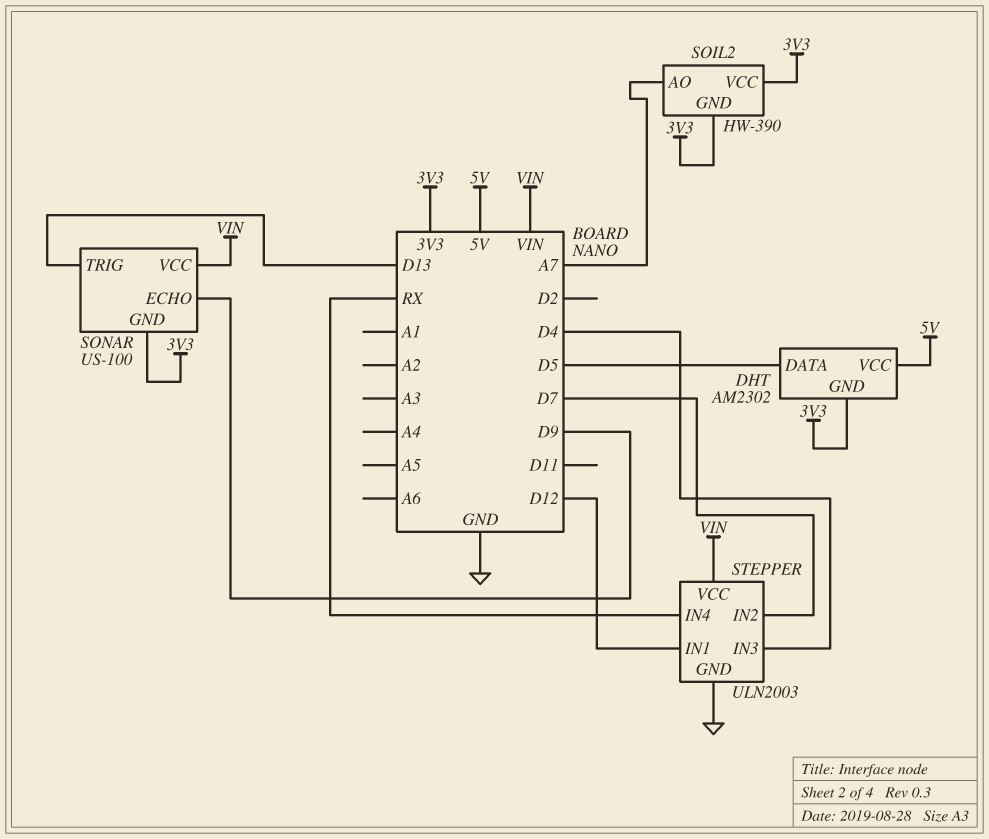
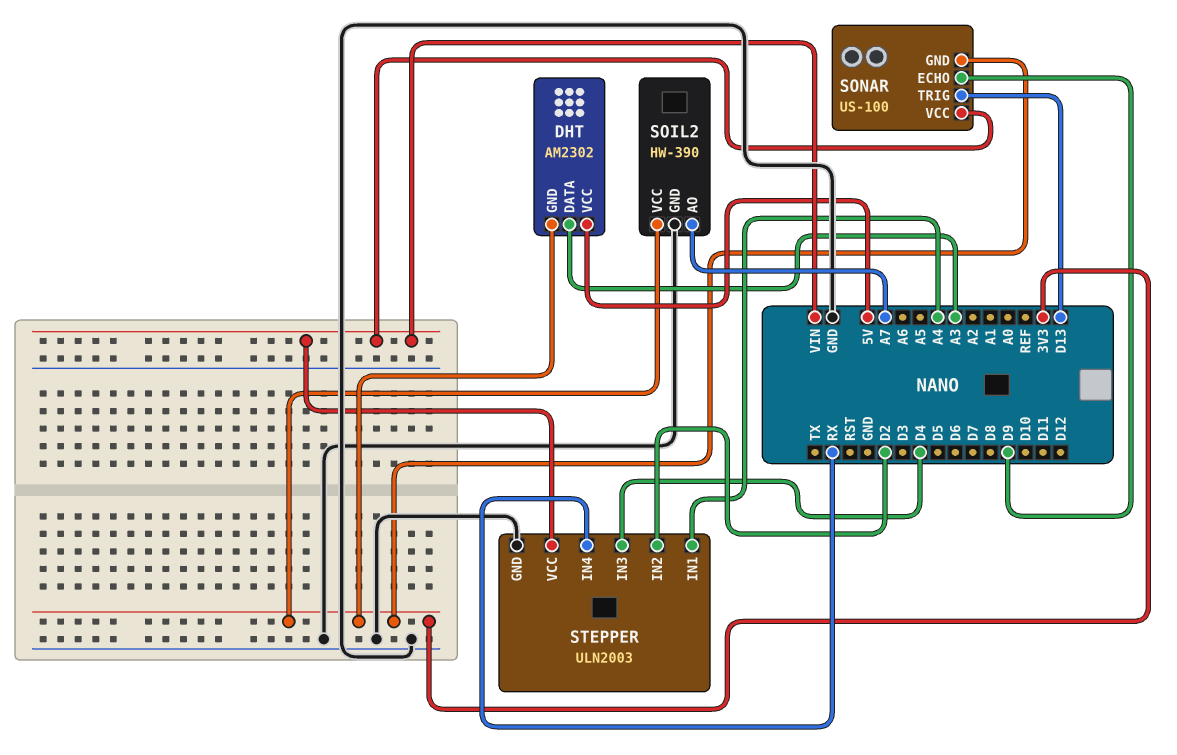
DHT pin DATA: D5 -> A3
SOIL2 pin GND: 3V3 -> GND
STEPPER pin IN1: D12 -> A4
STEPPER pin IN2: D7 -> D2

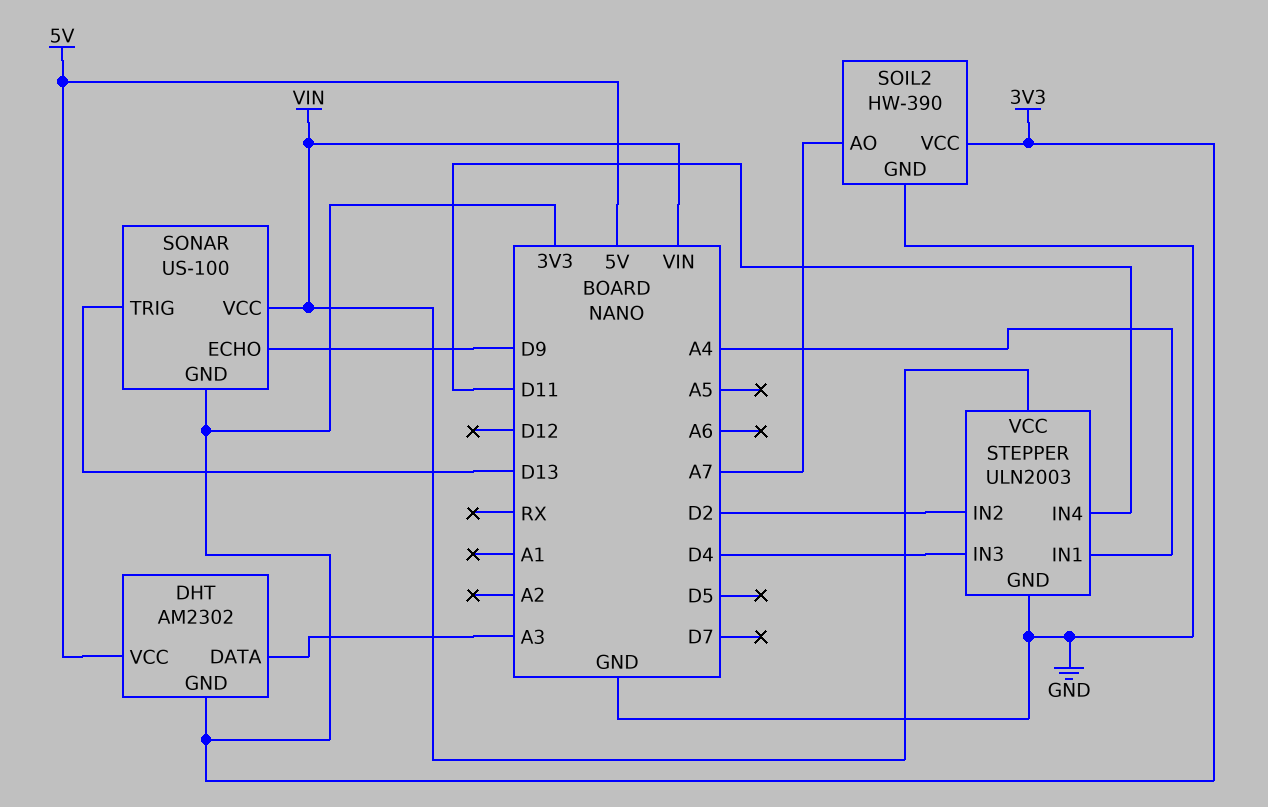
STEPPER pin IN4: RX -> D11

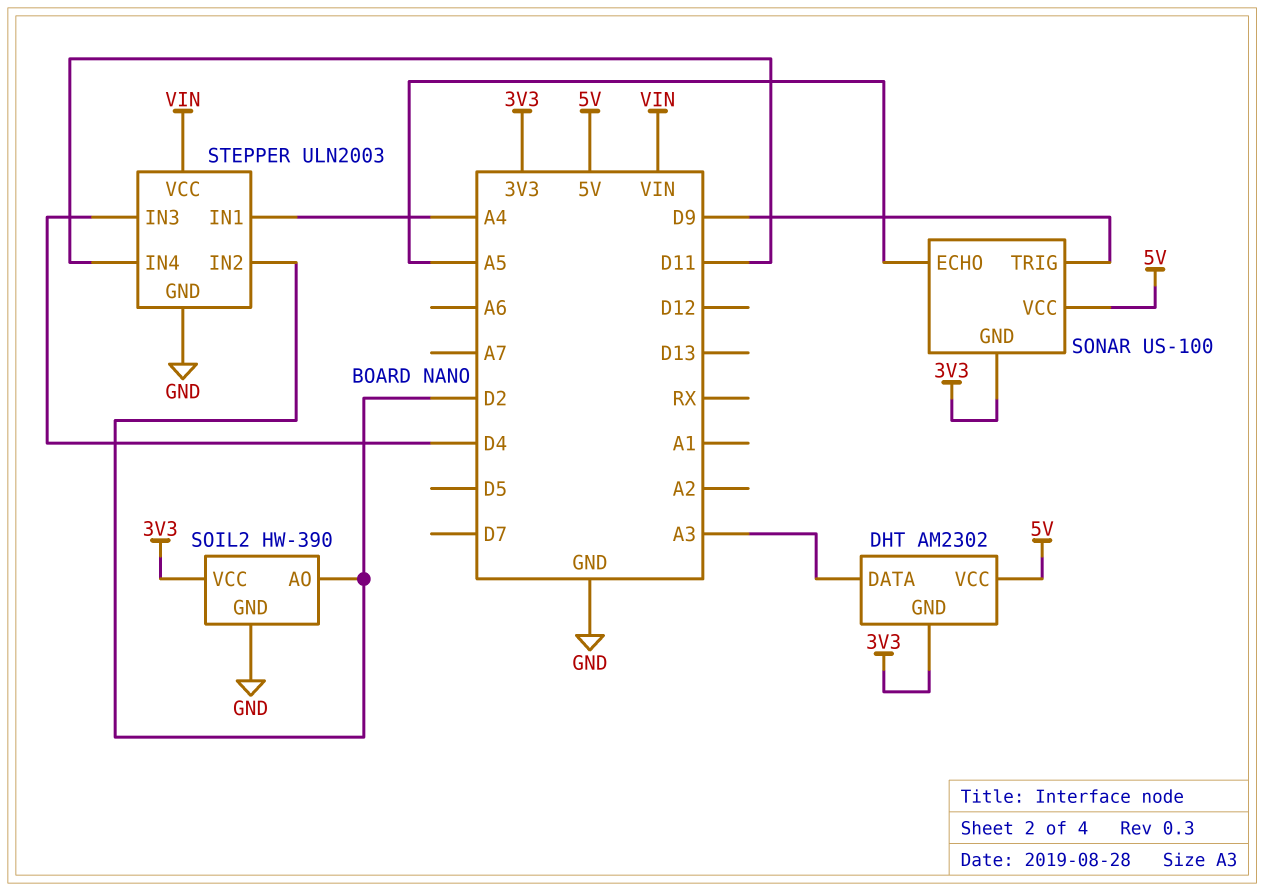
SOIL2 pin AO: A7 -> D2
SONAR pin ECHO: D9 -> A5
SONAR pin TRIG: D13 -> D9
SONAR pin VCC: VIN -> 5V

